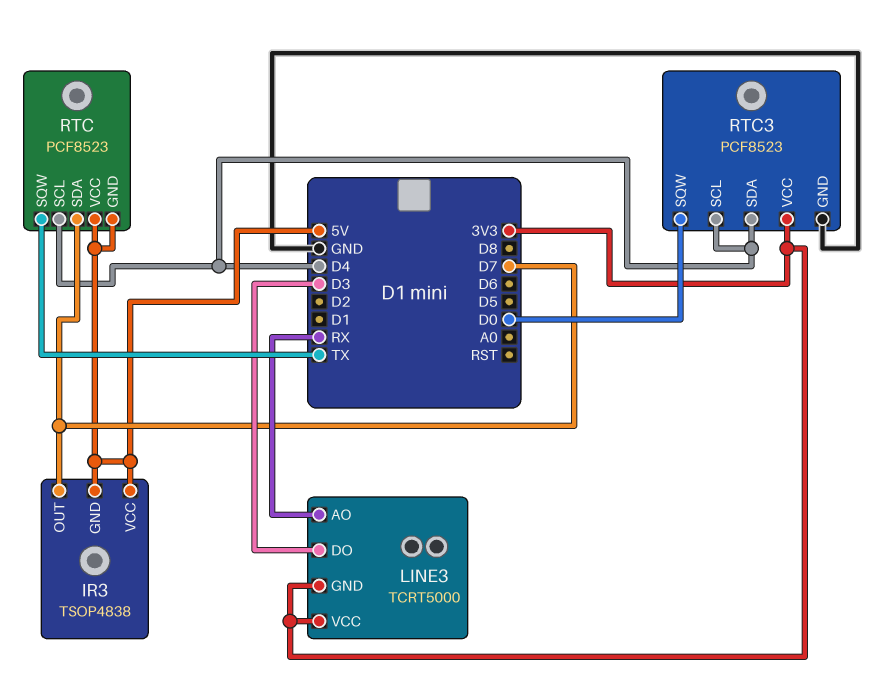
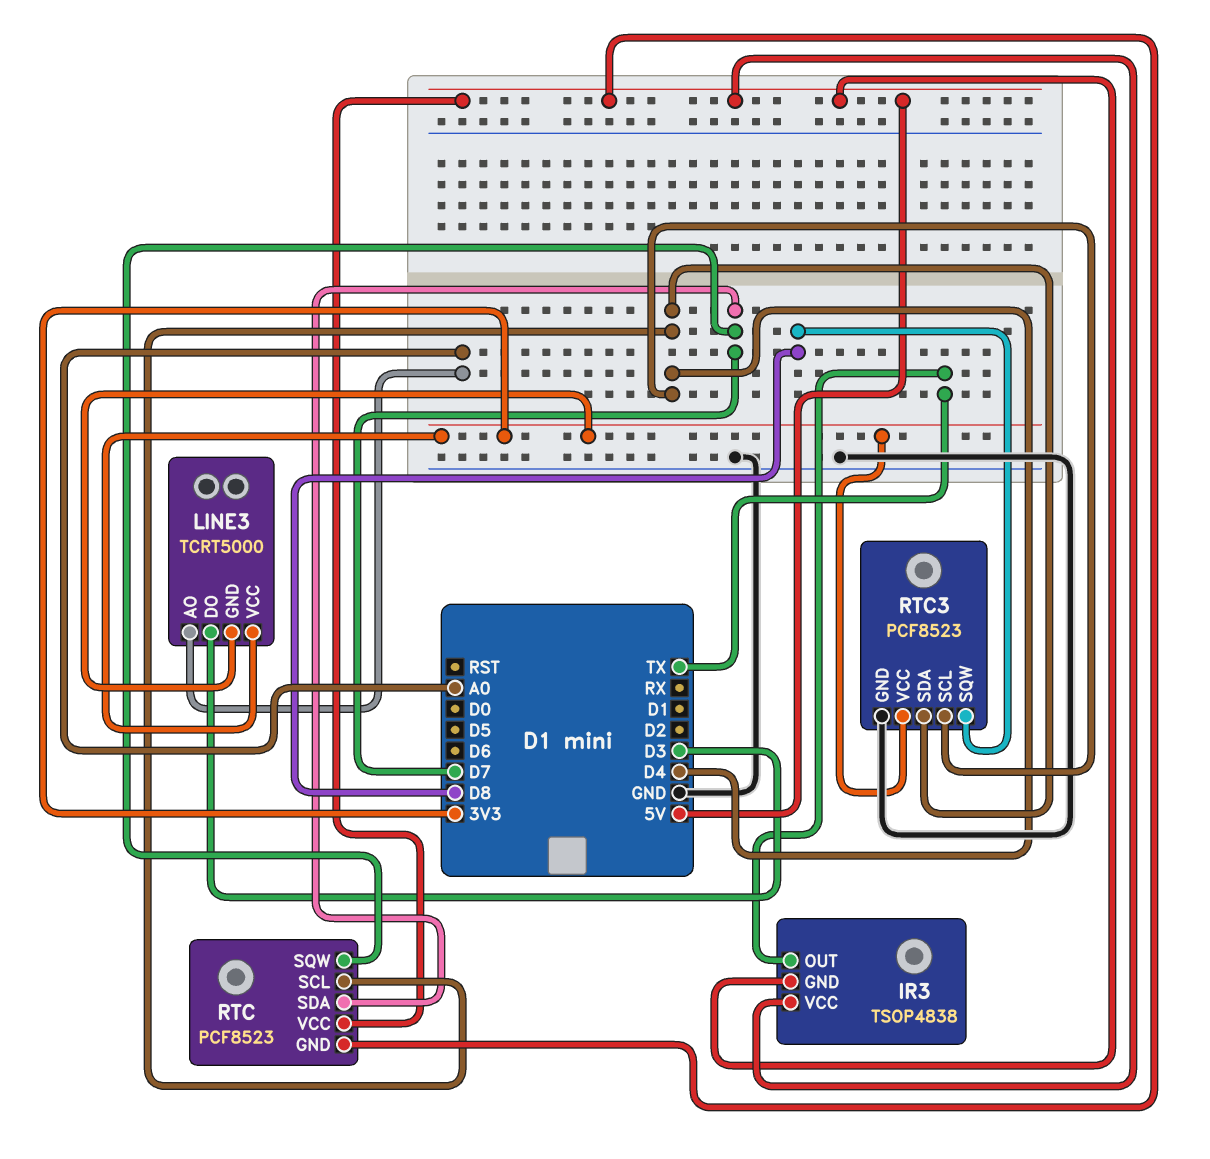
IR3 pin OUT: D7 -> TX
LINE3 pin AO: RX -> A0
RTC pin SQW: TX -> D7
RTC3 pin SQW: D0 -> D8

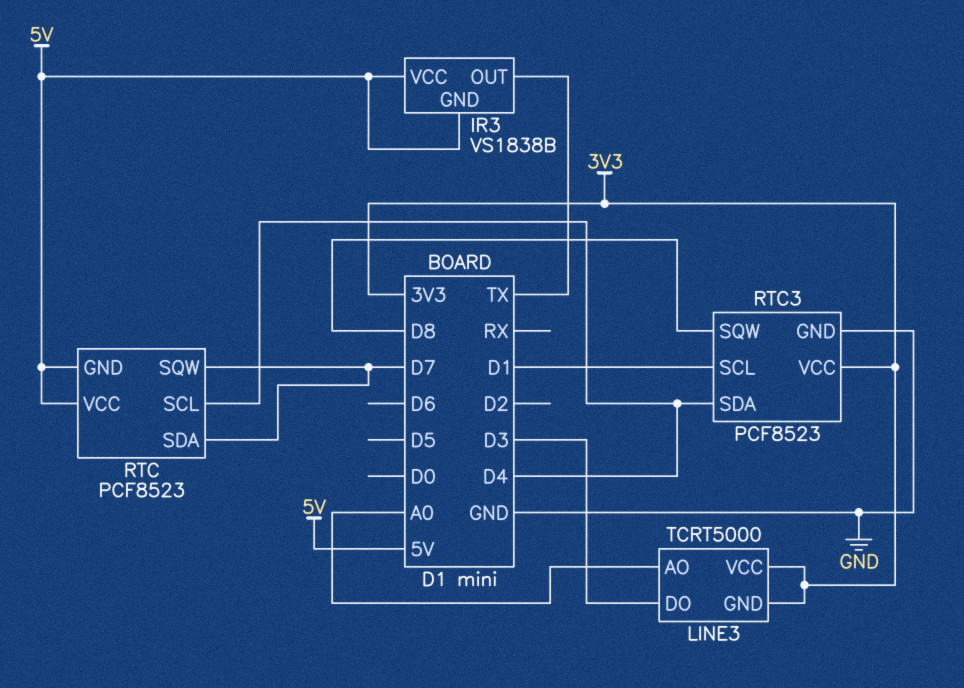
IR3: TSOP4838 -> VS1838B
RTC3 pin SCL: D4 -> D1

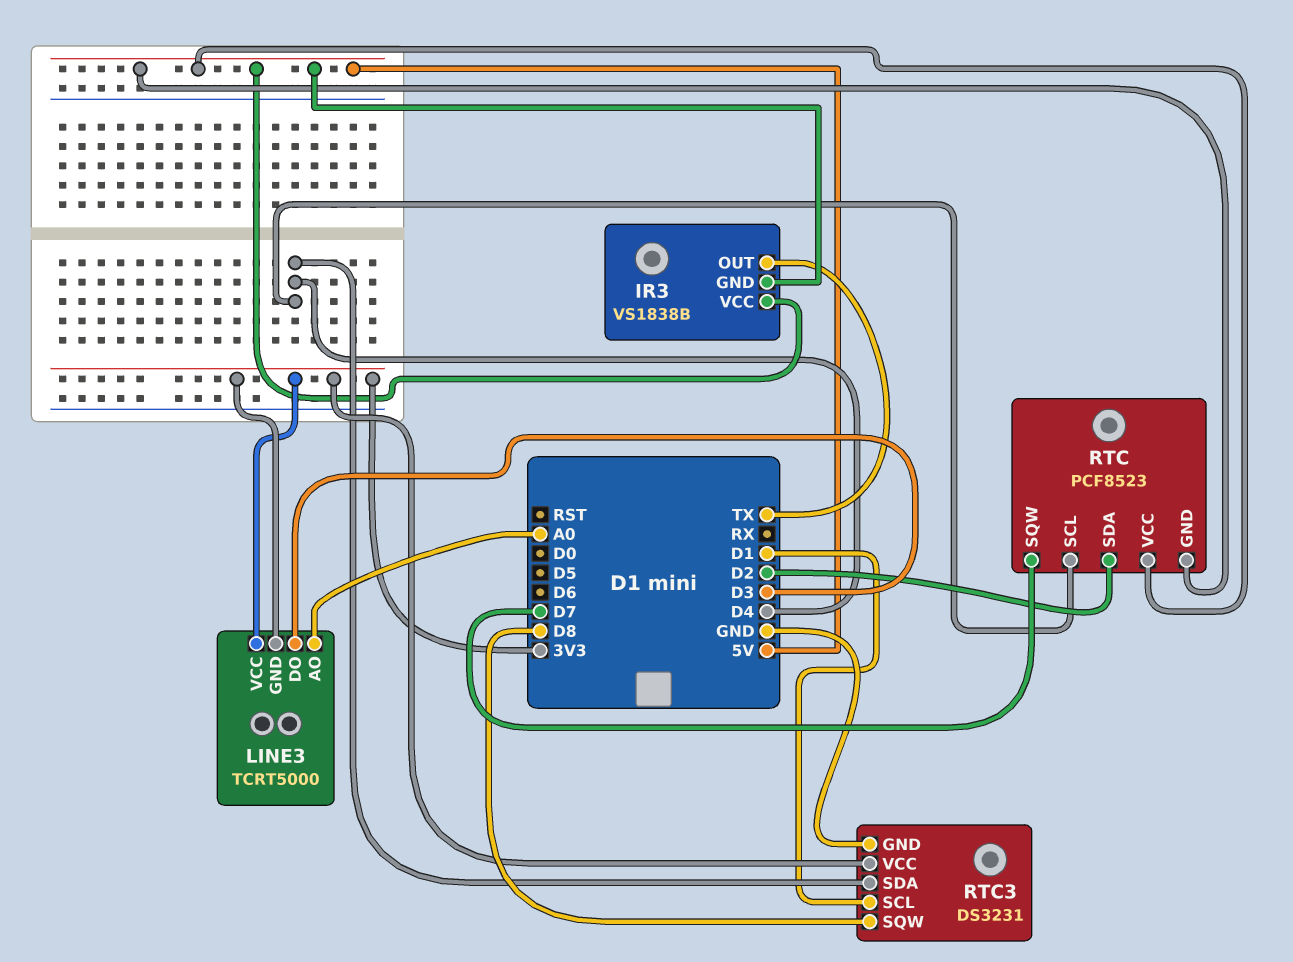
RTC pin SDA: D7 -> D2
RTC3: PCF8523 -> DS3231

